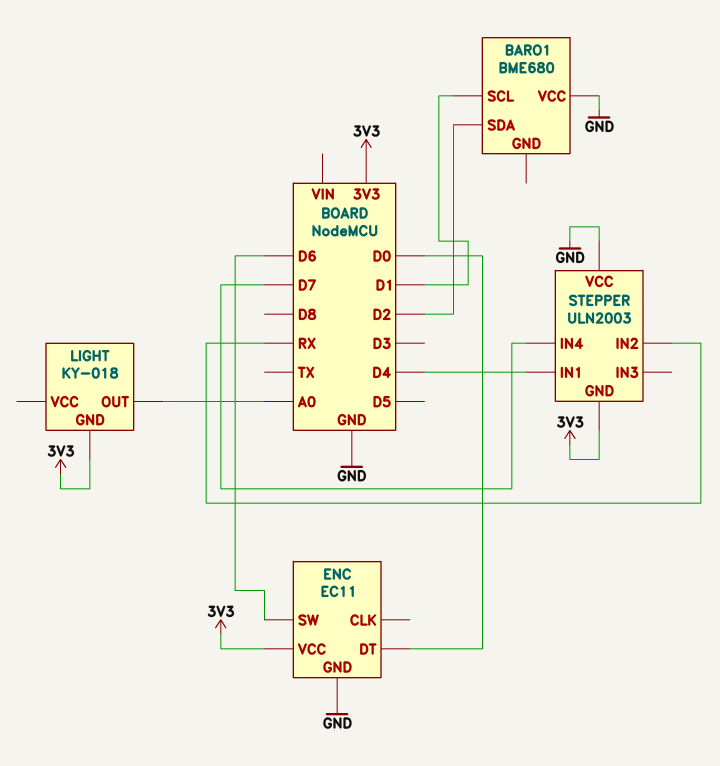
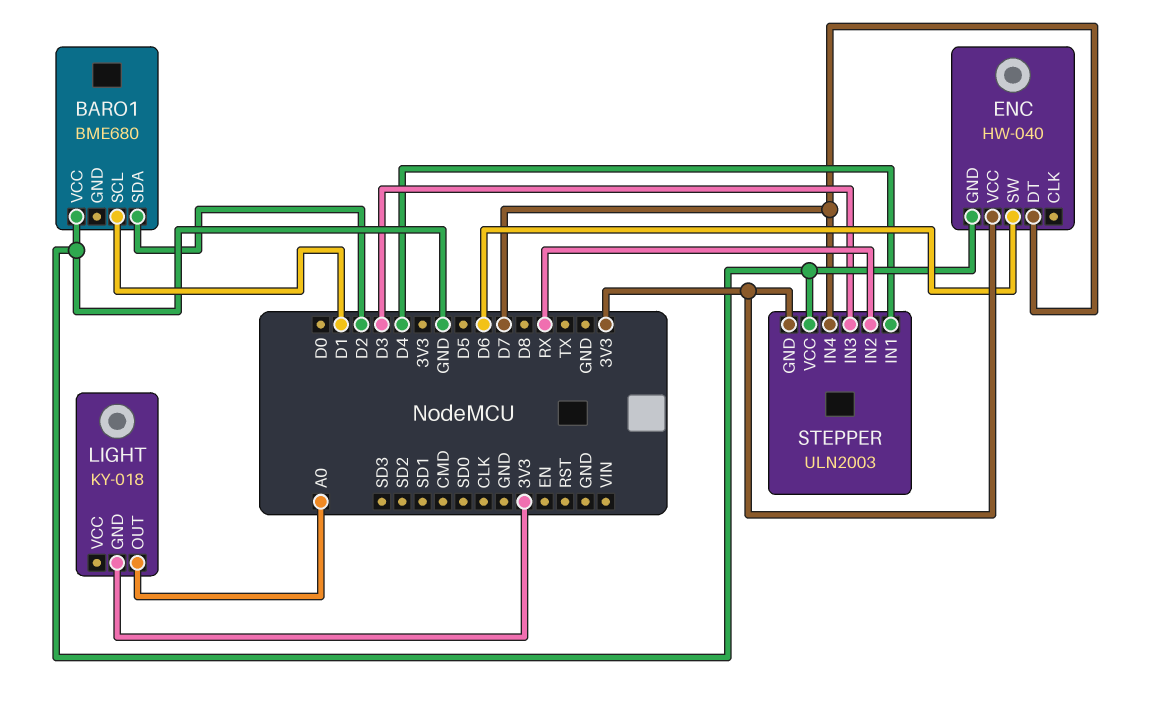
ENC: EC11 -> HW-040
ENC pin DT: D0 -> D7
STEPPER pin IN3: none -> D3

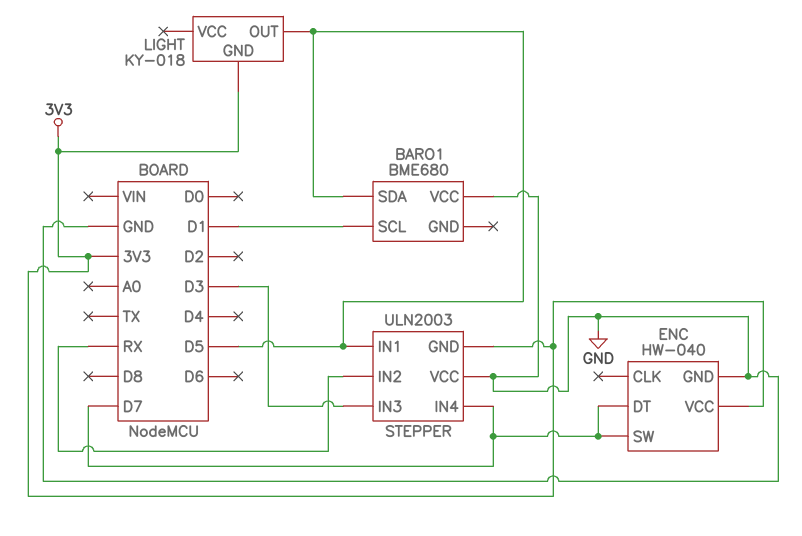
BARO1 pin SDA: D2 -> D5
ENC pin SW: D6 -> D7
LIGHT pin OUT: A0 -> D5
STEPPER pin IN1: D4 -> D5

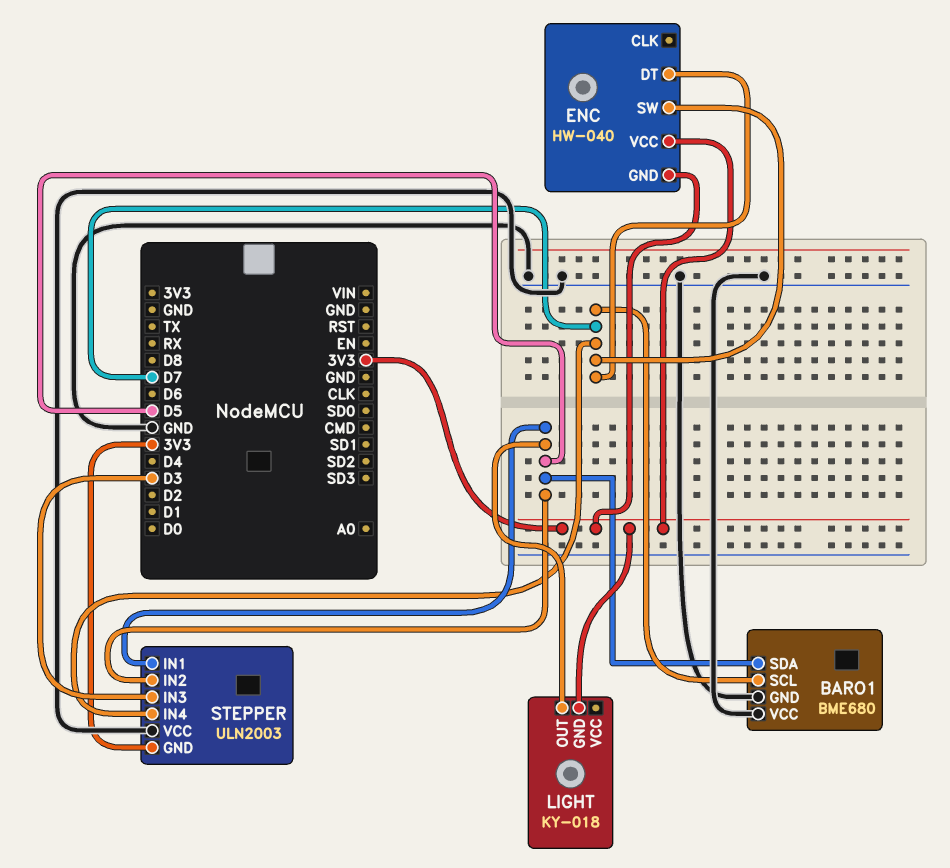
BARO1 pin GND: none -> GND
BARO1 pin SCL: D1 -> D7
ENC pin GND: GND -> 3V3
STEPPER pin IN2: RX -> D5

